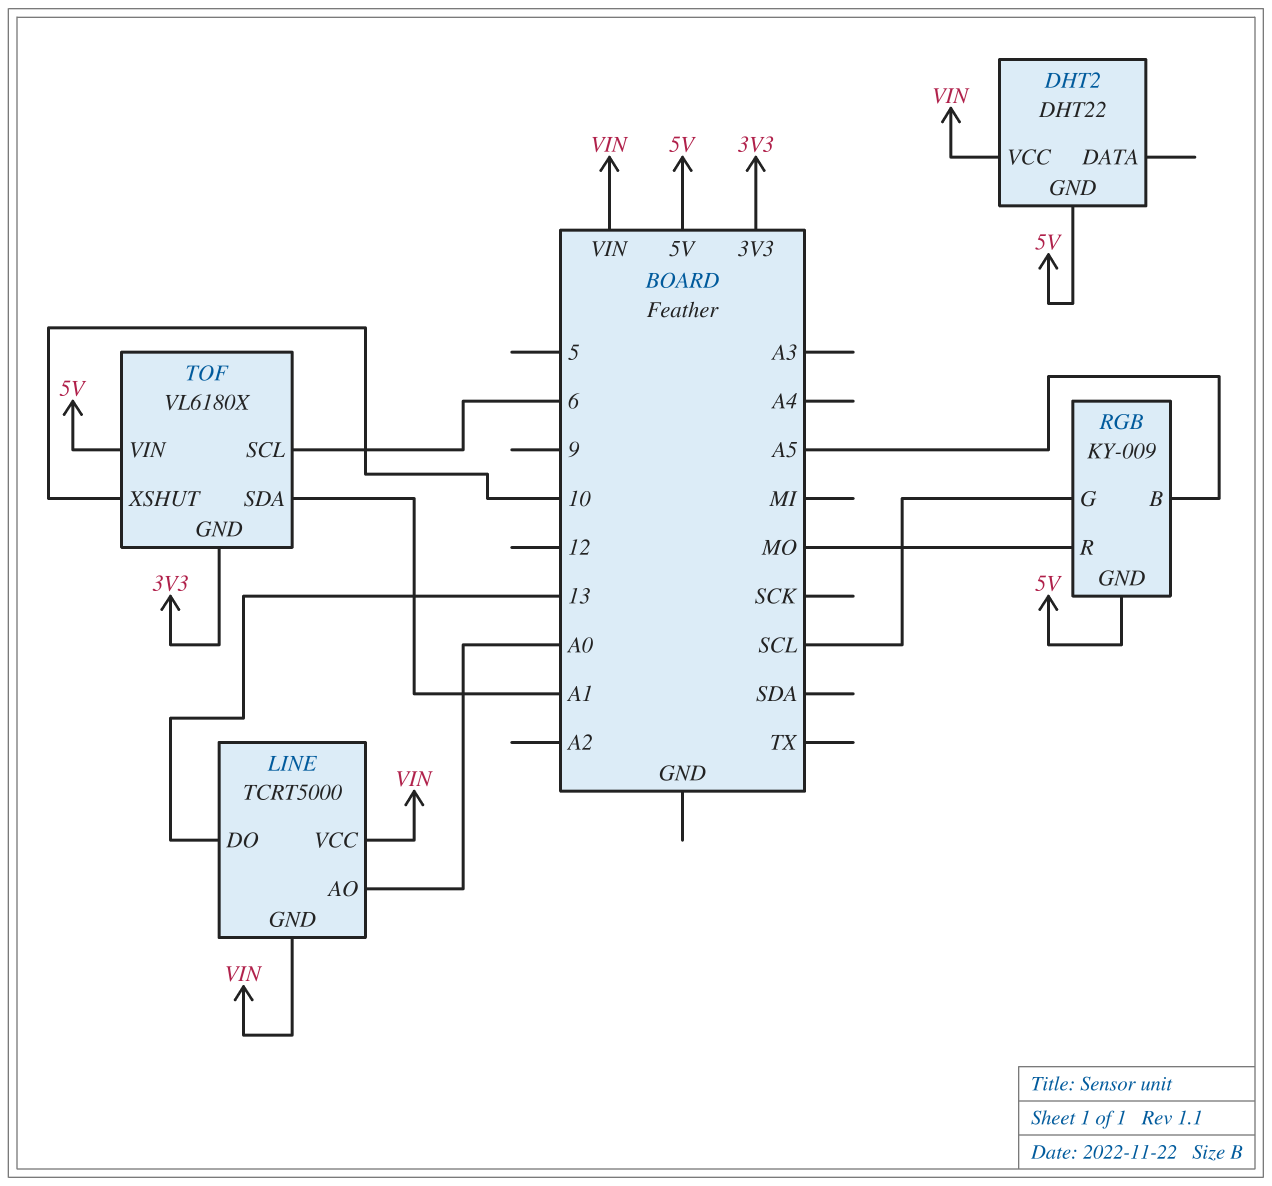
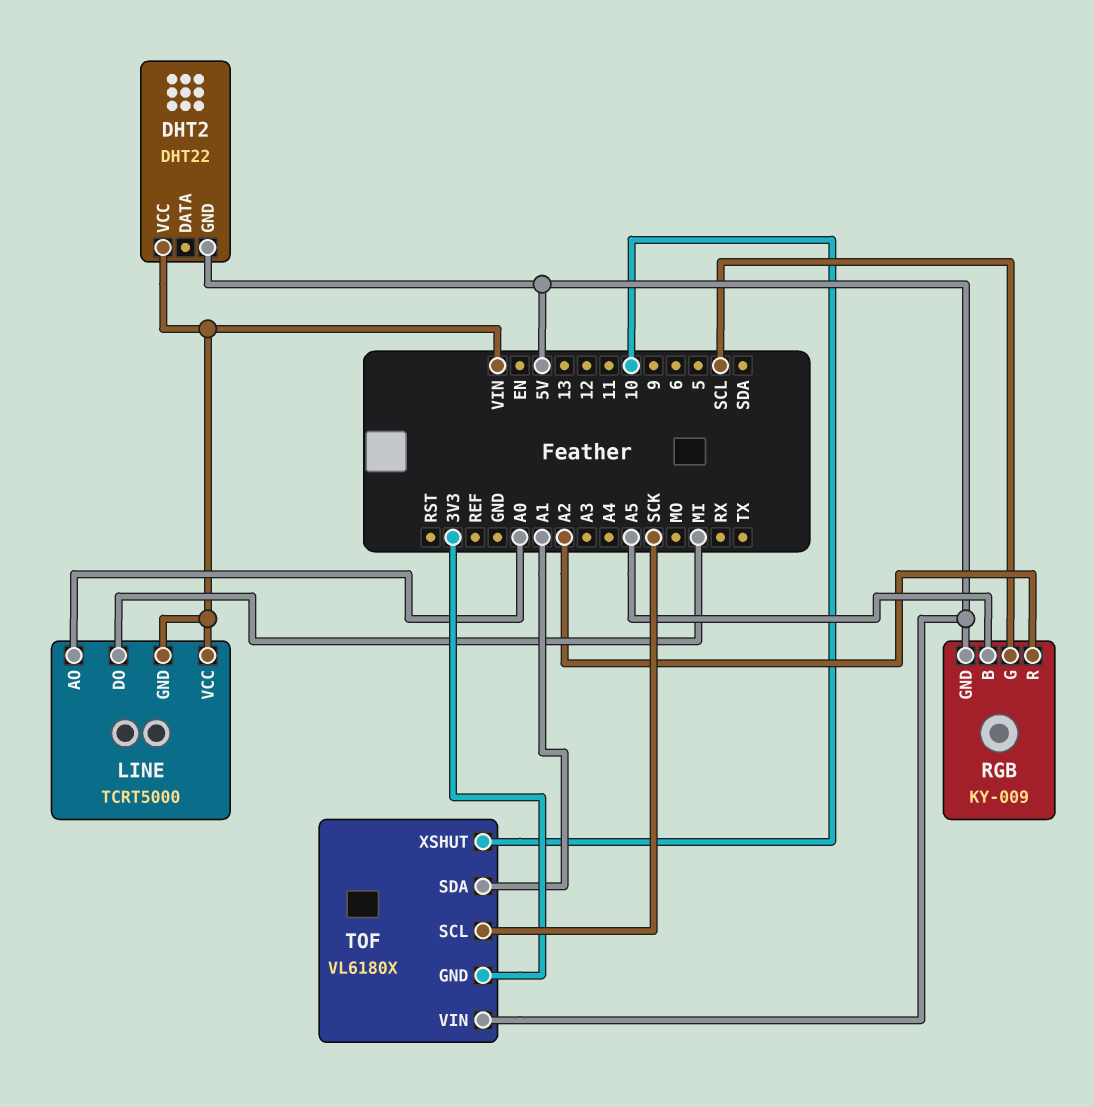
LINE pin DO: 13 -> MI
RGB pin R: MO -> A2
TOF pin SCL: 6 -> SCK

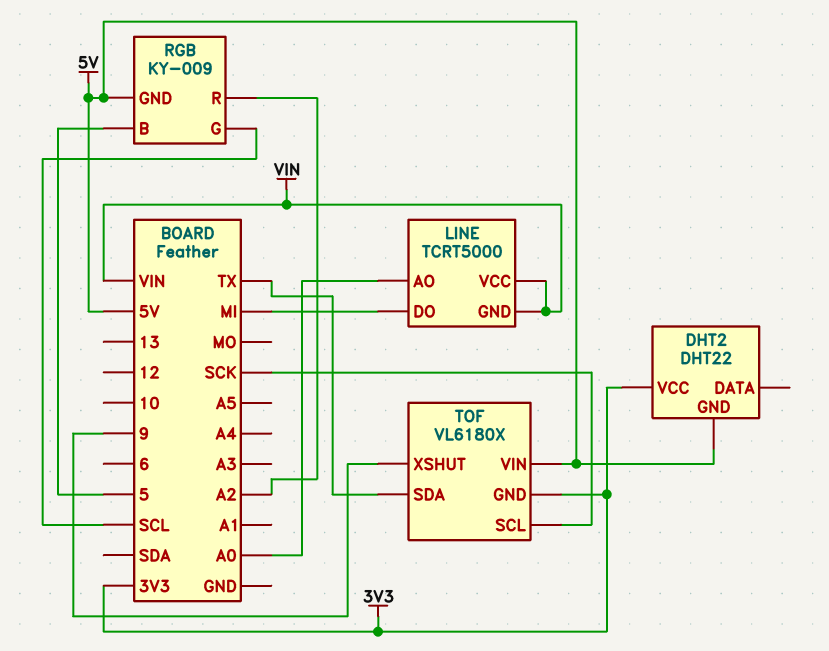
DHT2 pin VCC: VIN -> 3V3
RGB pin B: A5 -> 5
TOF pin SDA: A1 -> TX
TOF pin XSHUT: 10 -> 9

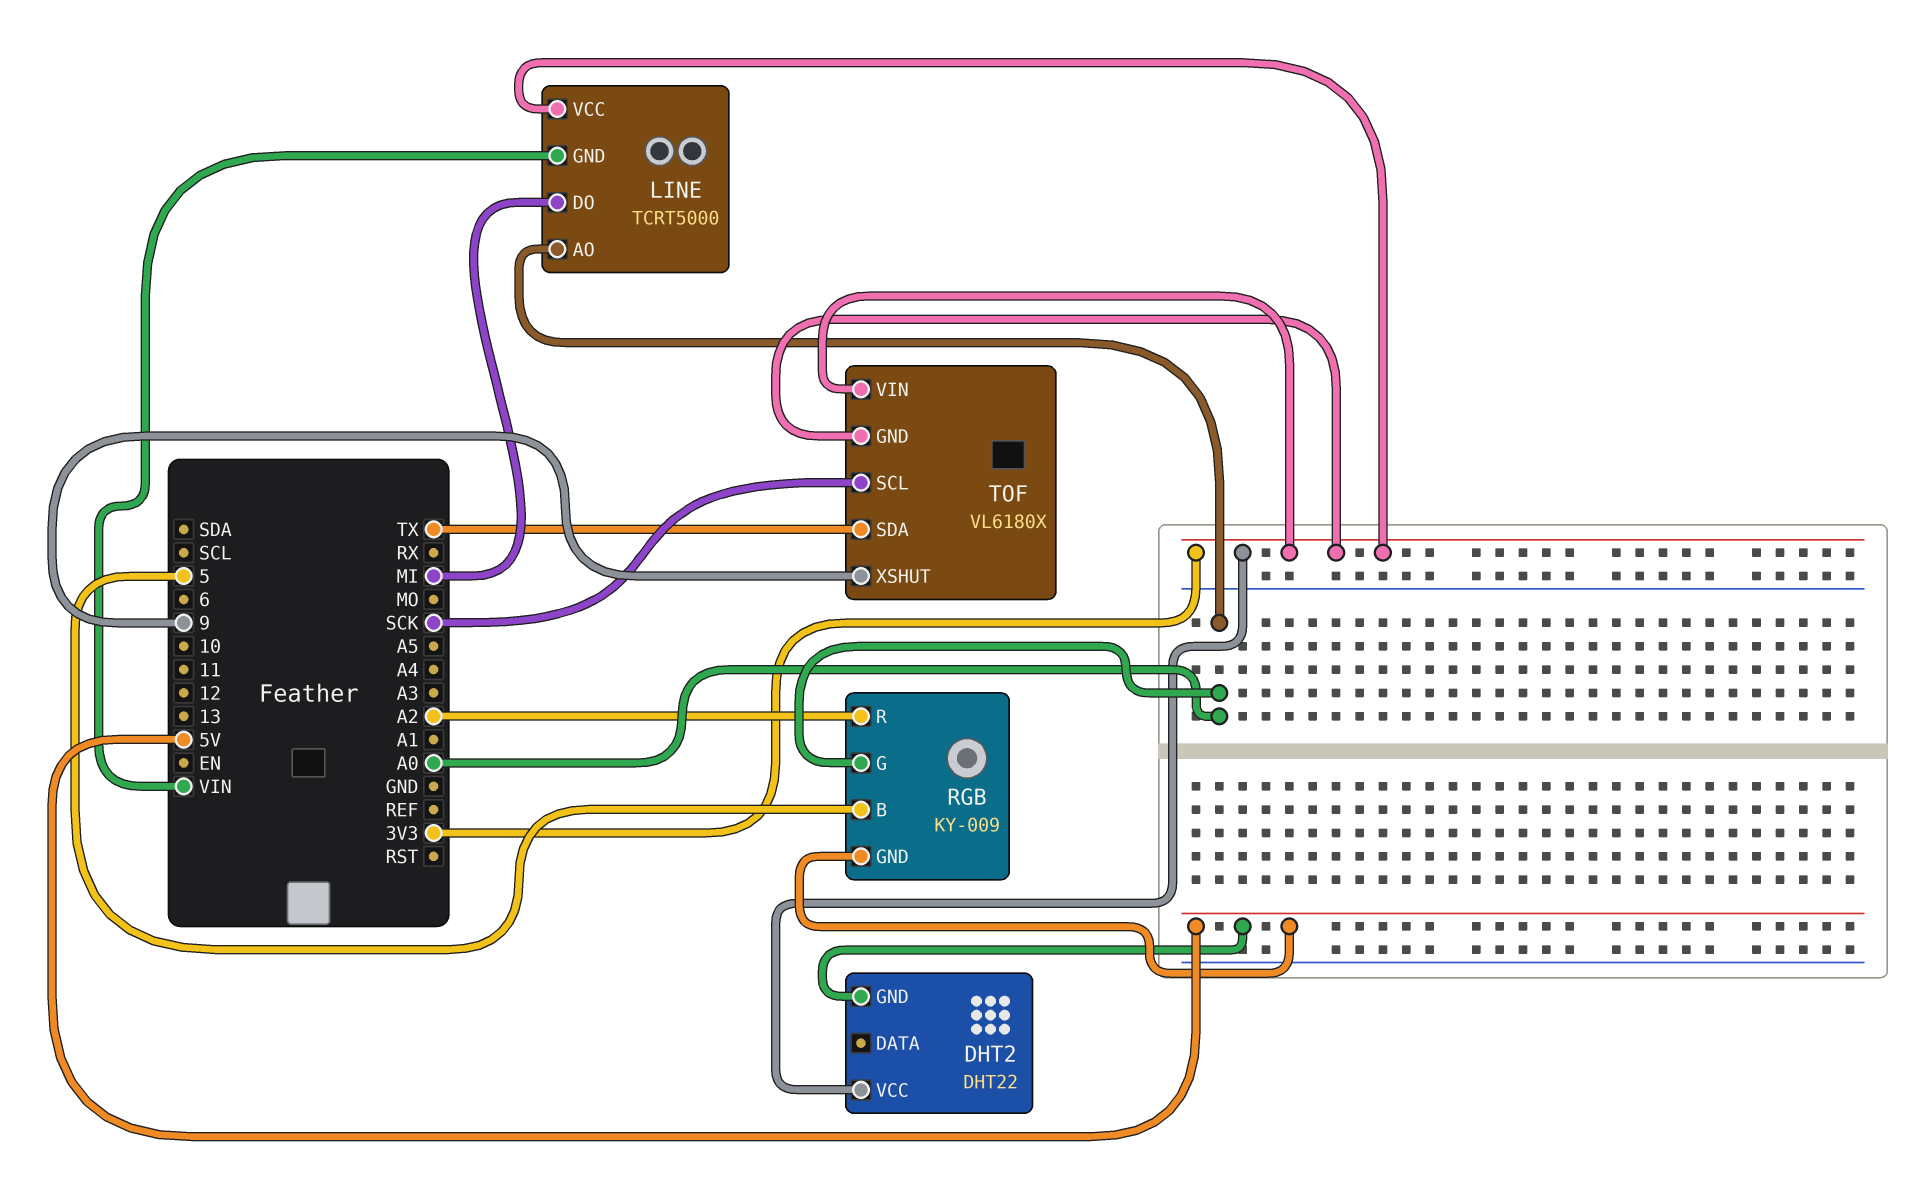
LINE pin VCC: VIN -> 3V3
RGB pin G: SCL -> A0
TOF pin VIN: 5V -> 3V3

